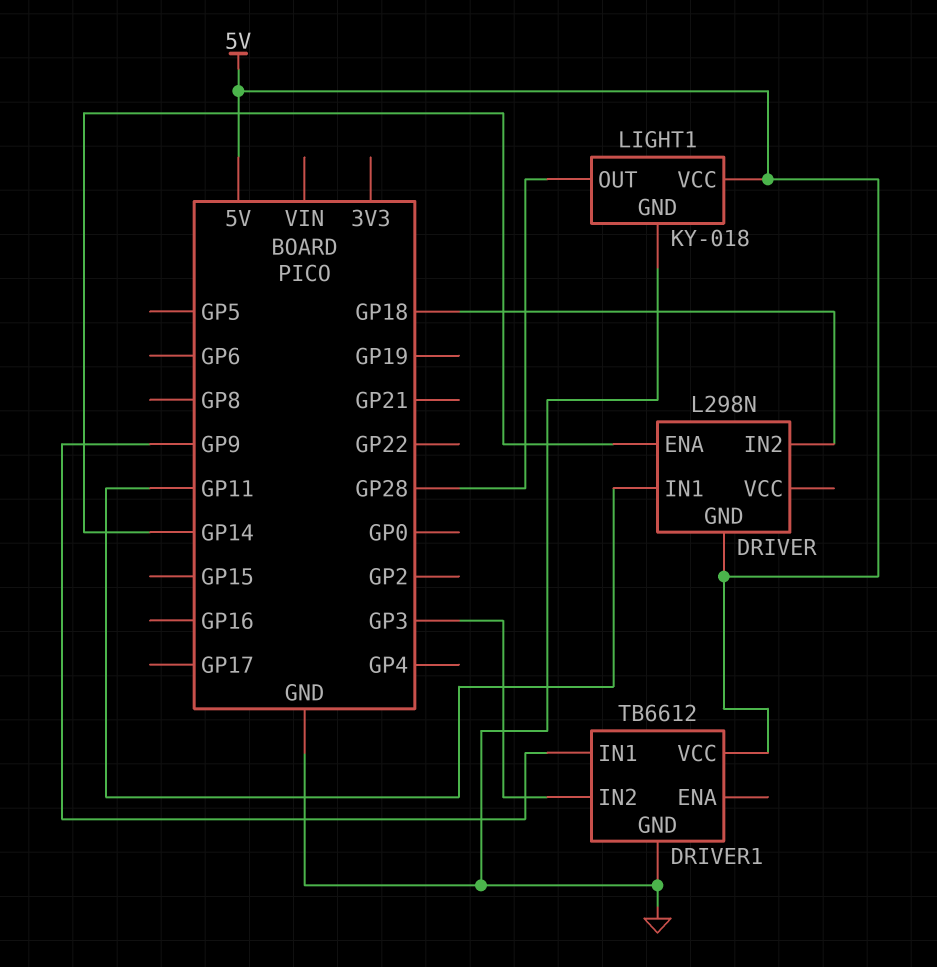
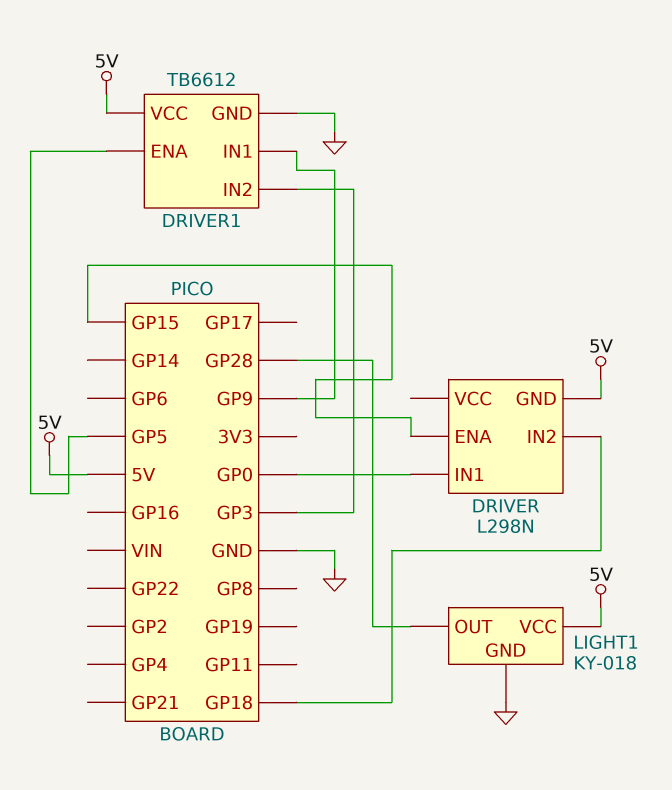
DRIVER pin ENA: GP14 -> GP15
DRIVER pin IN1: GP11 -> GP0
DRIVER1 pin ENA: none -> GP5

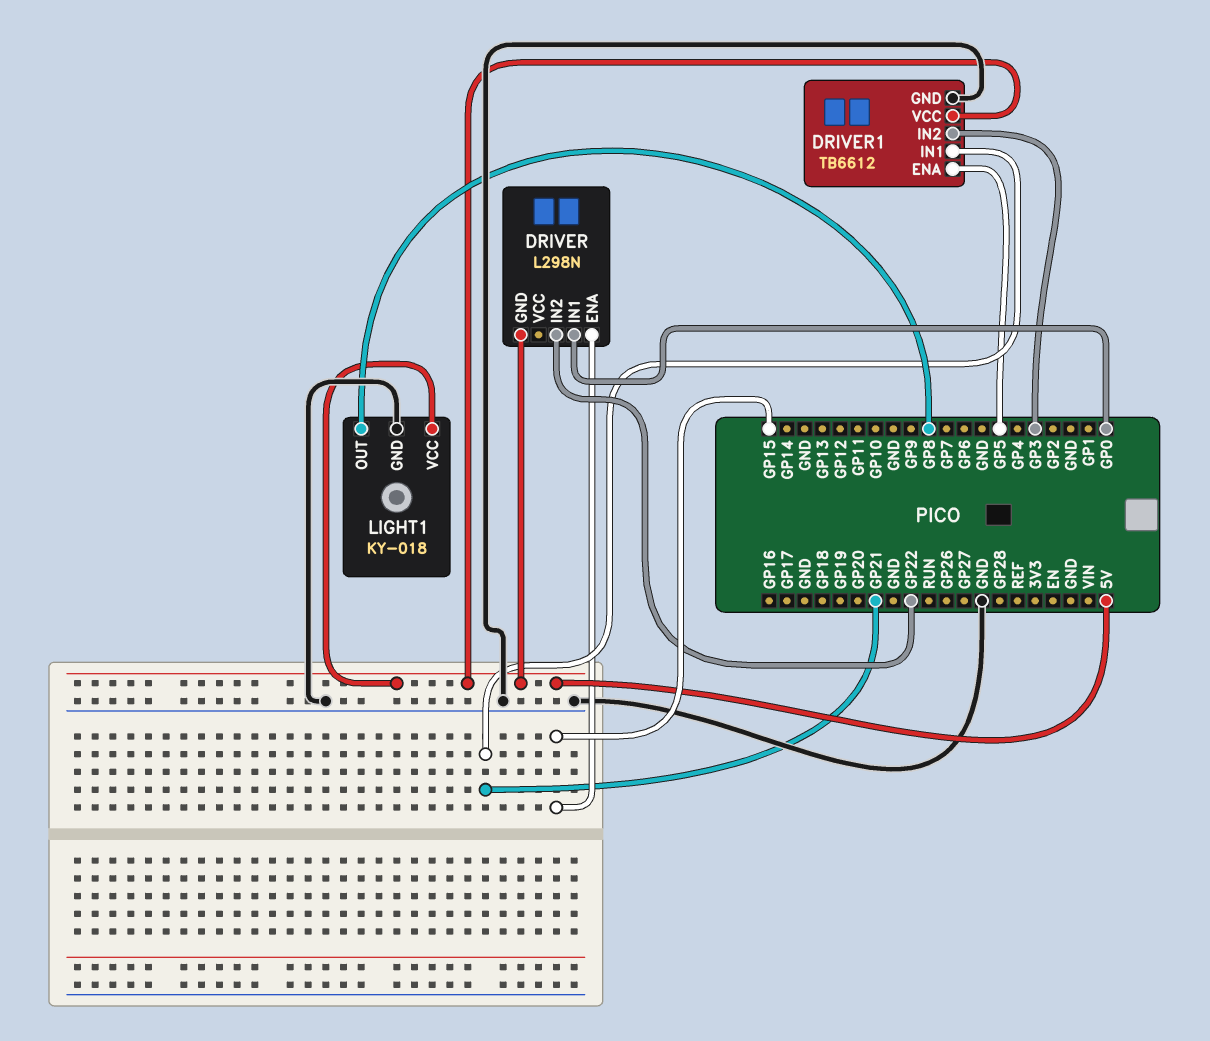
DRIVER pin IN2: GP18 -> GP22
DRIVER1 pin IN1: GP9 -> GP21
LIGHT1 pin OUT: GP28 -> GP8

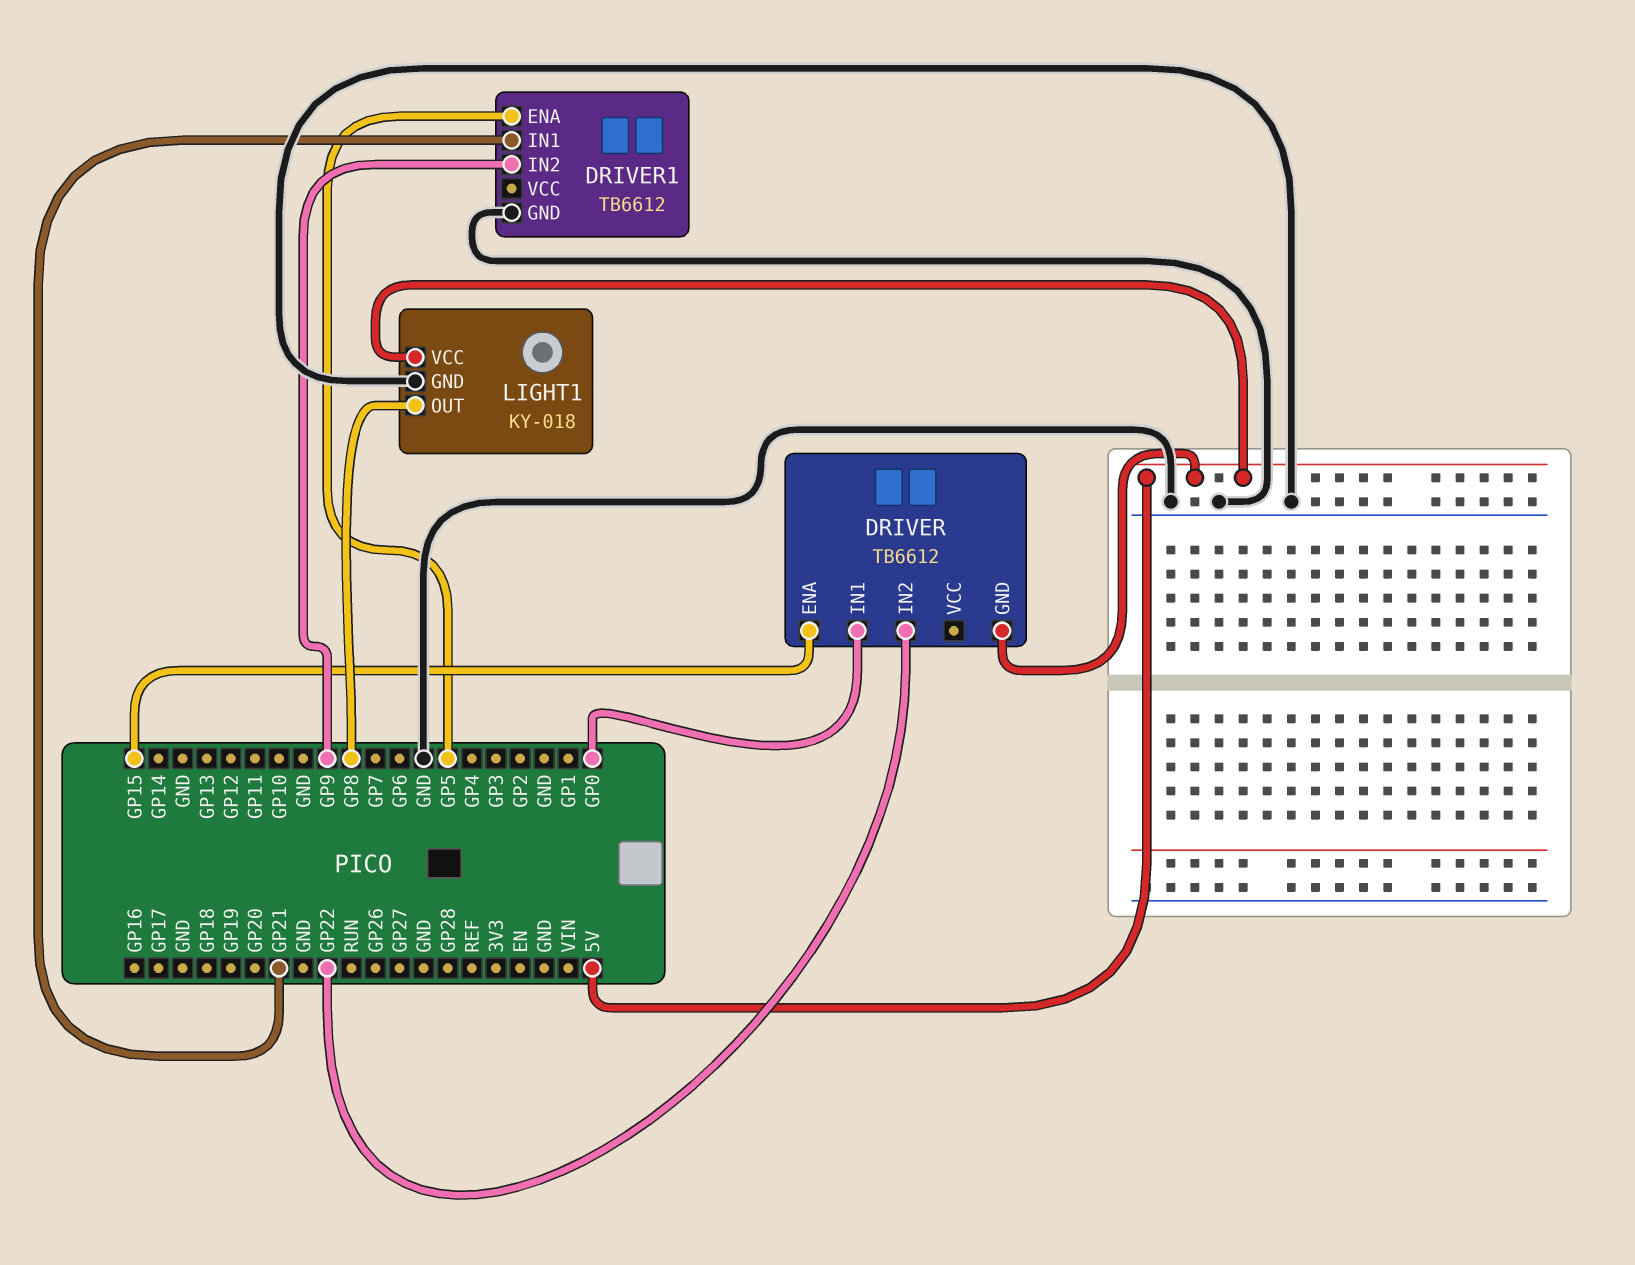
DRIVER: L298N -> TB6612
DRIVER1 pin IN2: GP3 -> GP9
DRIVER1 pin VCC: 5V -> none

